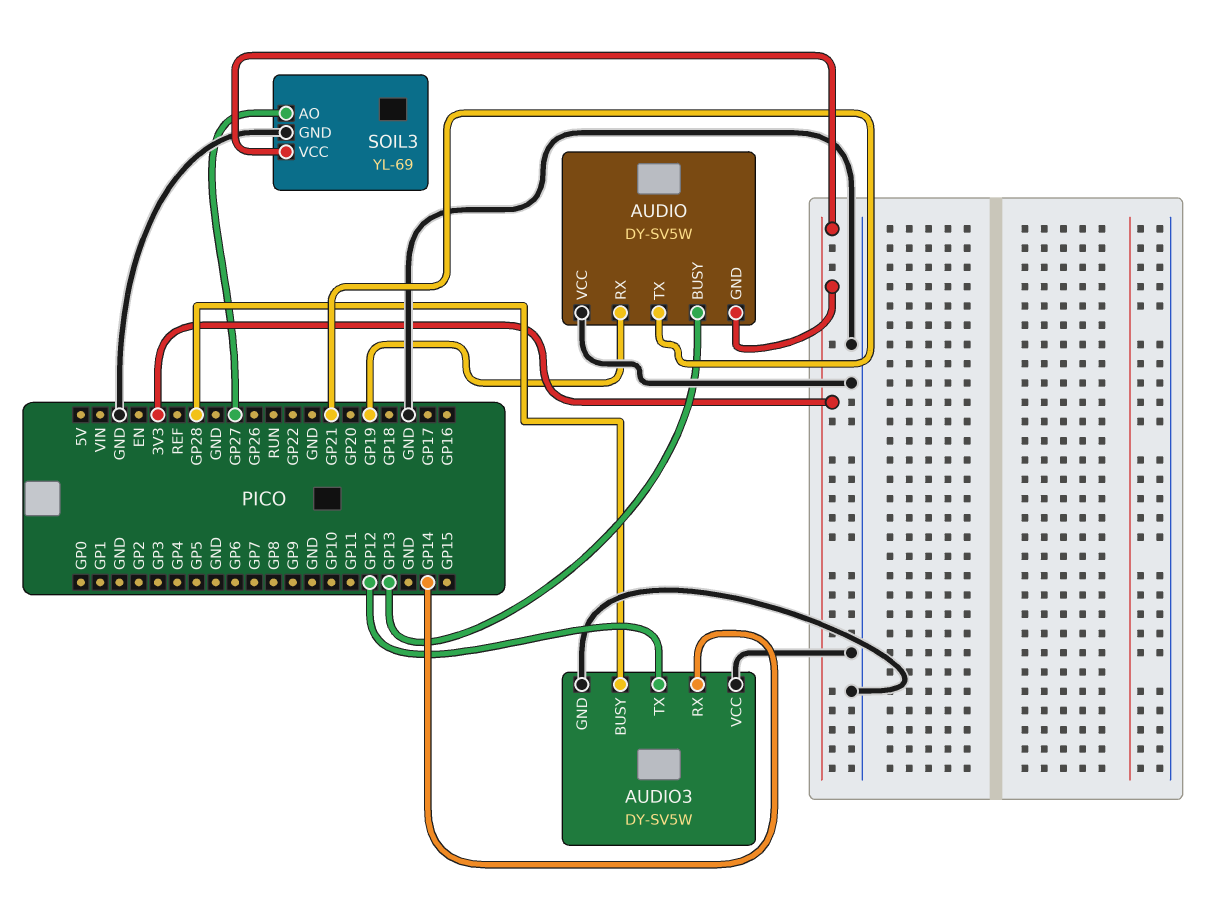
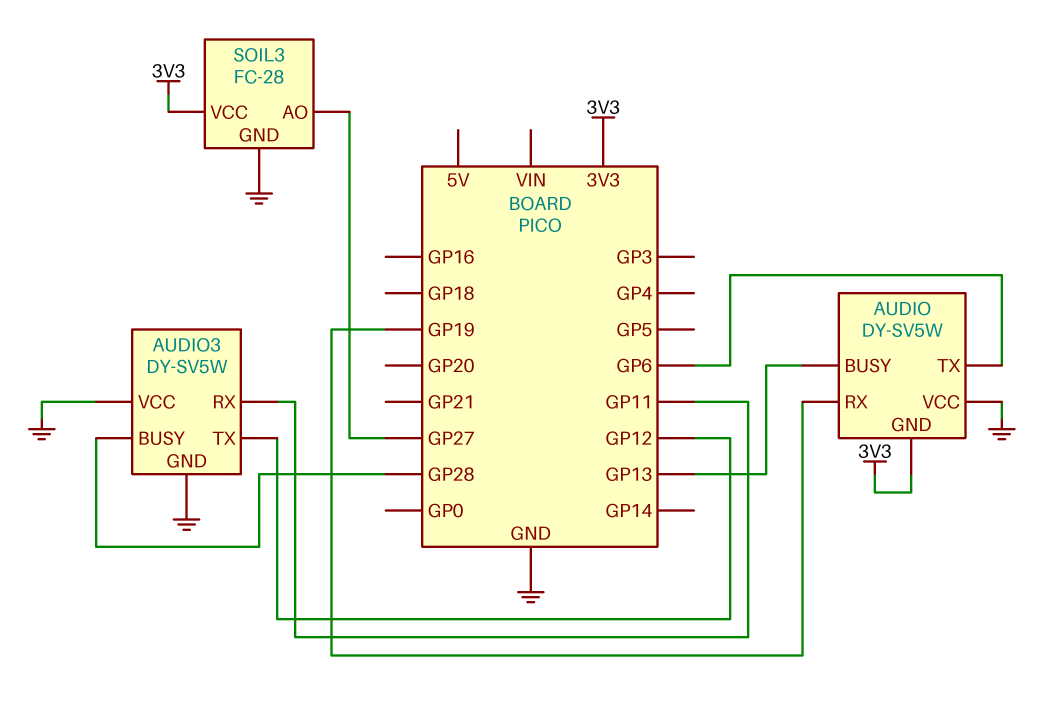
AUDIO pin TX: GP21 -> GP6
AUDIO3 pin RX: GP14 -> GP11
SOIL3: YL-69 -> FC-28

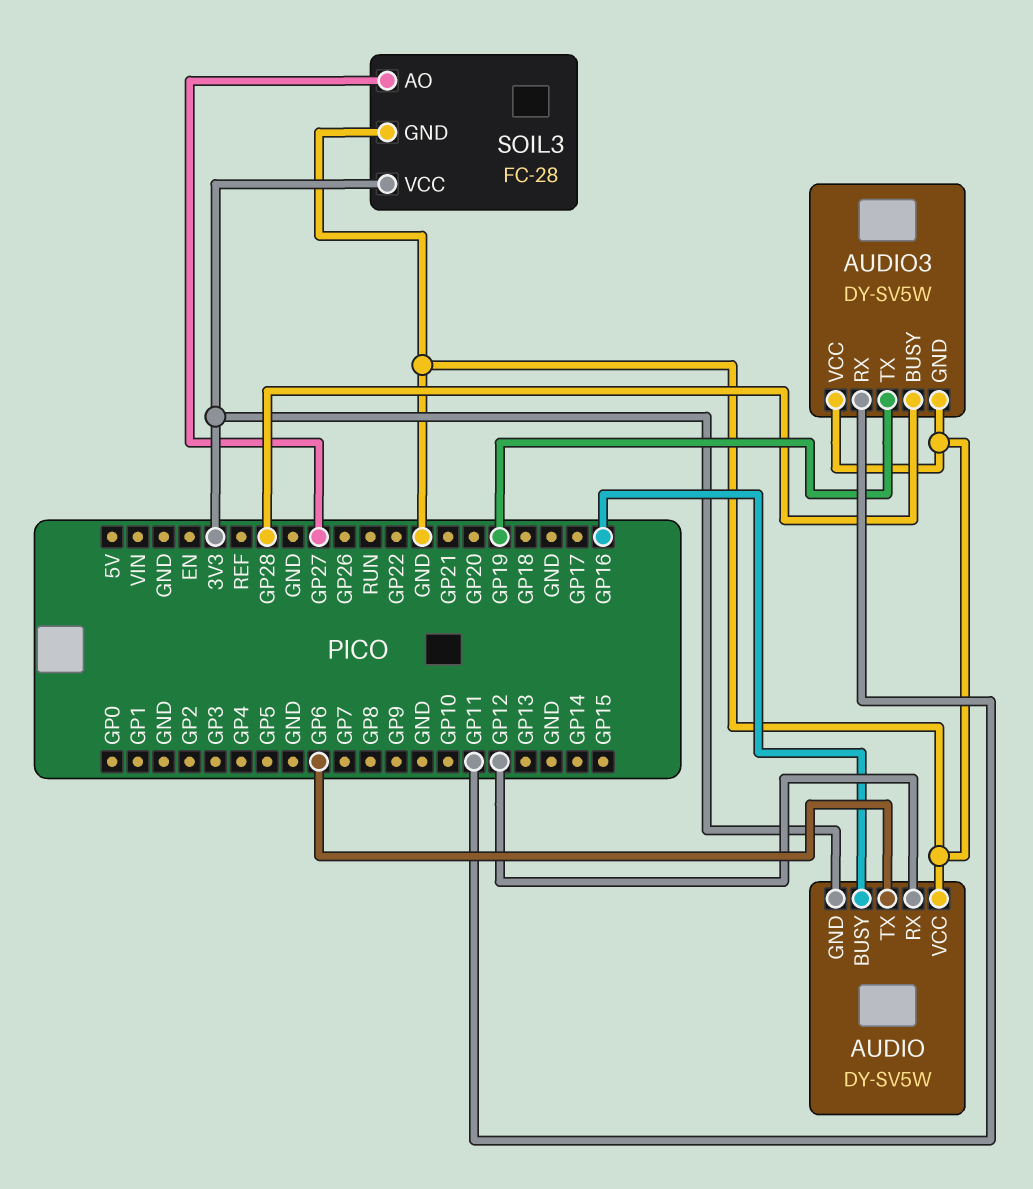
AUDIO pin BUSY: GP13 -> GP16
AUDIO pin RX: GP19 -> GP12
AUDIO3 pin TX: GP12 -> GP19

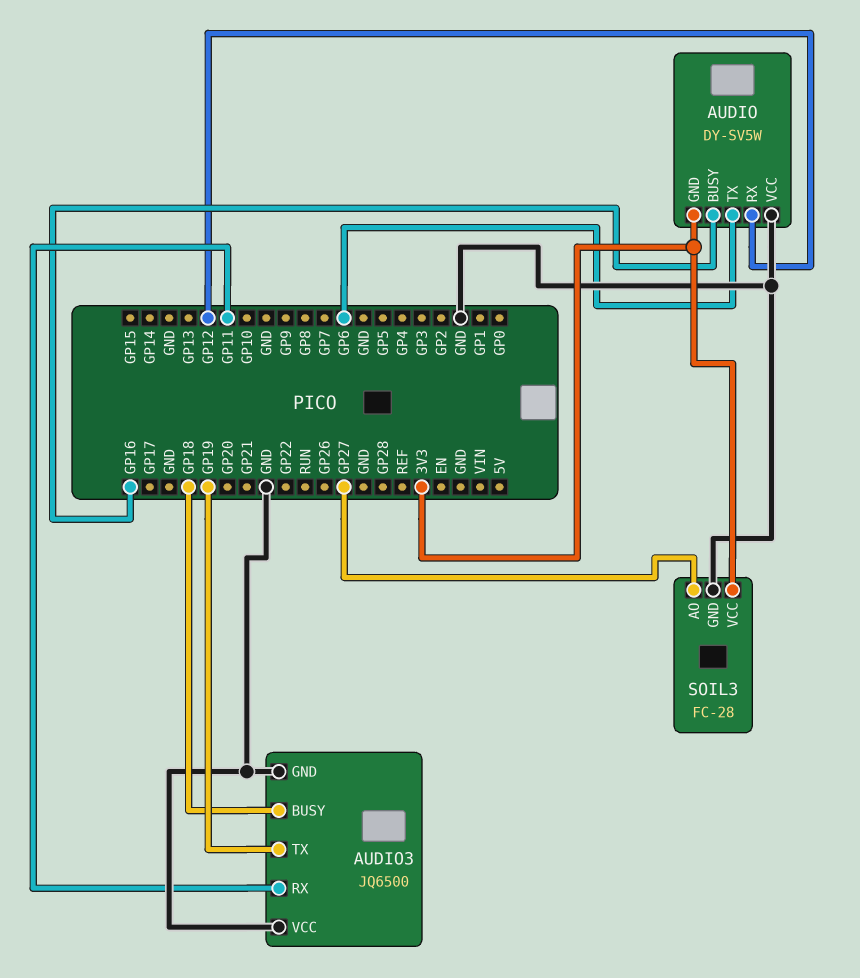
AUDIO3: DY-SV5W -> JQ6500
AUDIO3 pin BUSY: GP28 -> GP18

